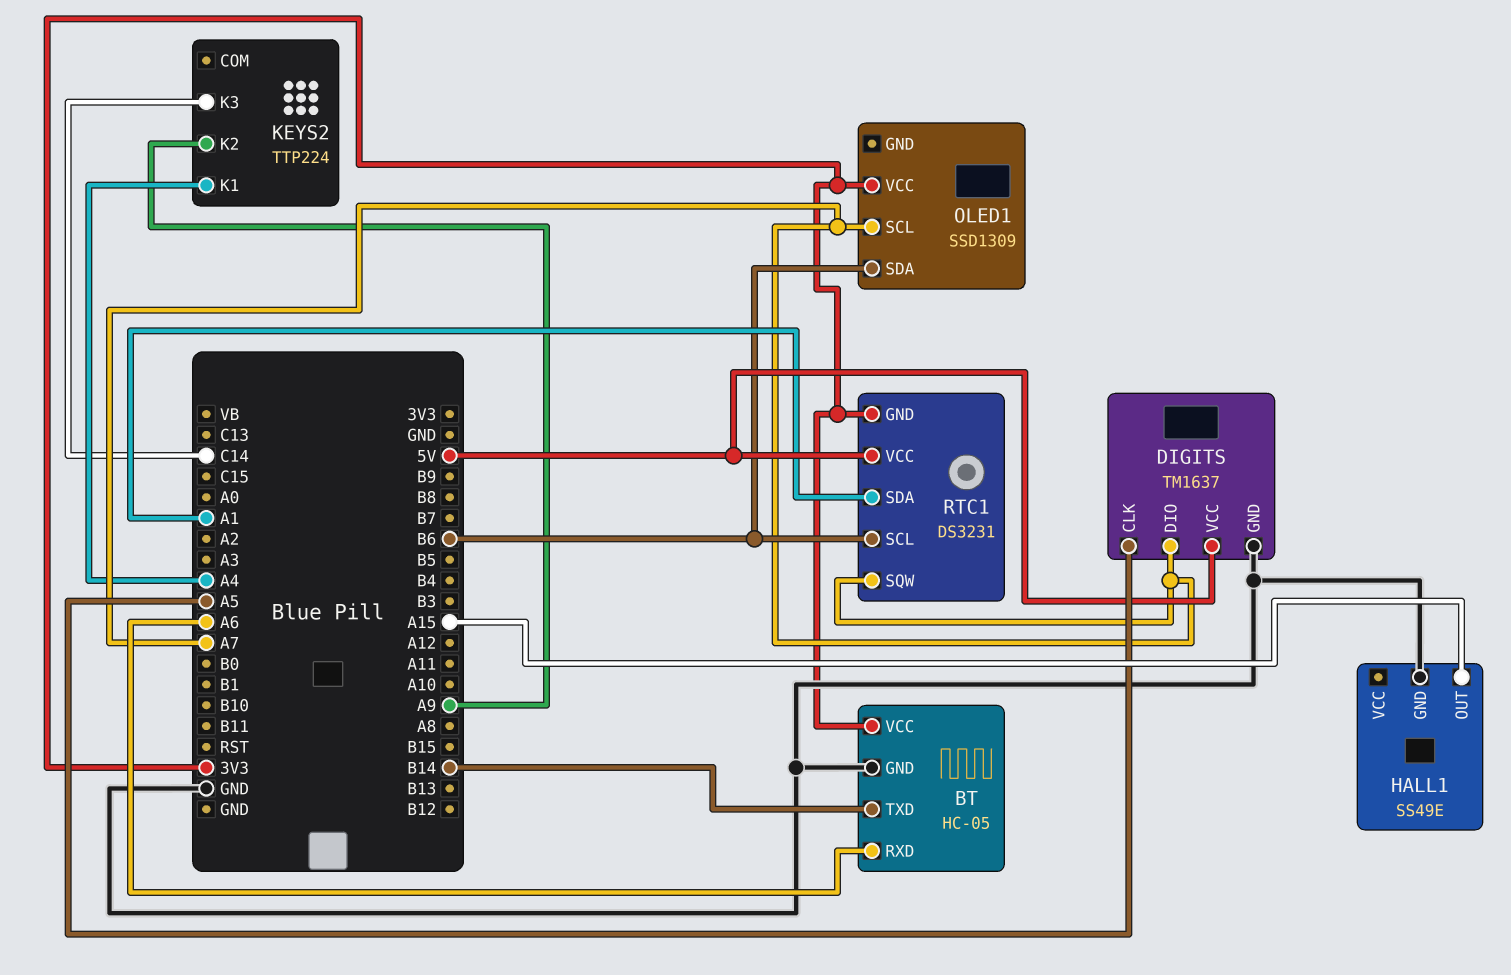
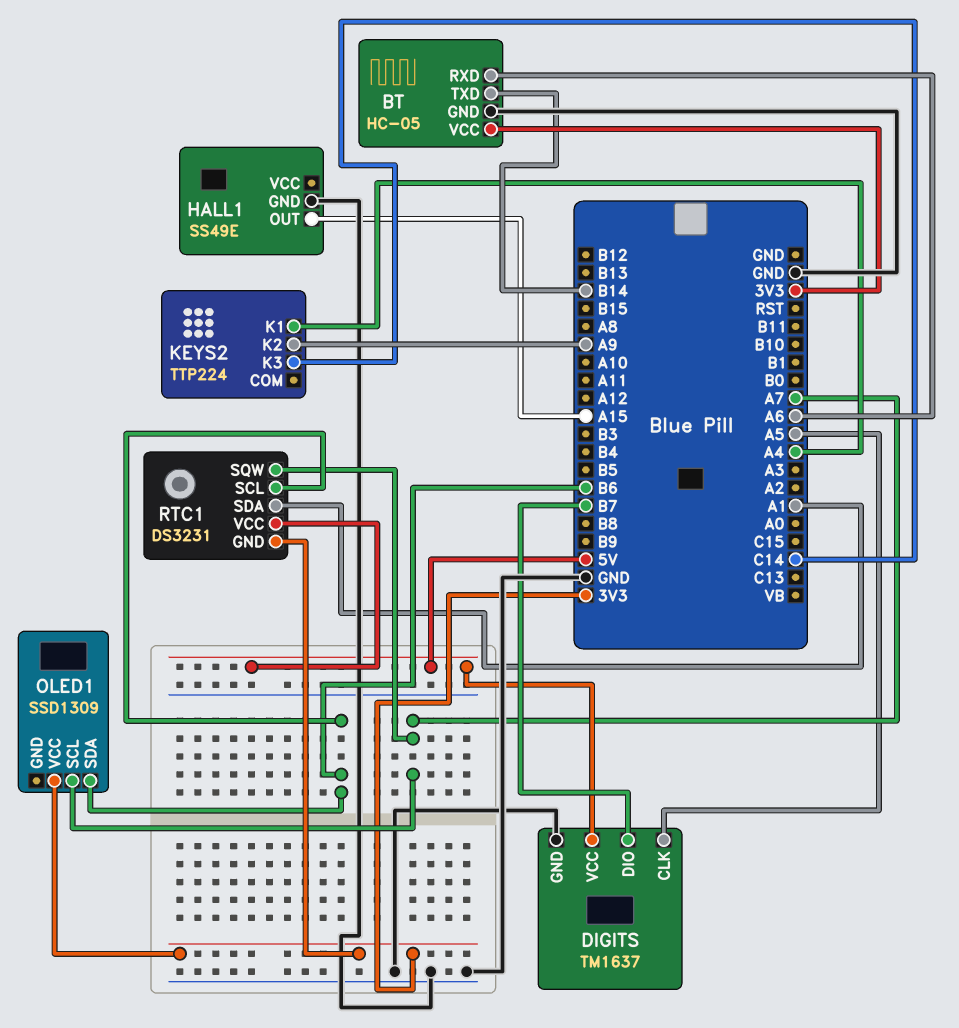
DIGITS pin DIO: A7 -> B7

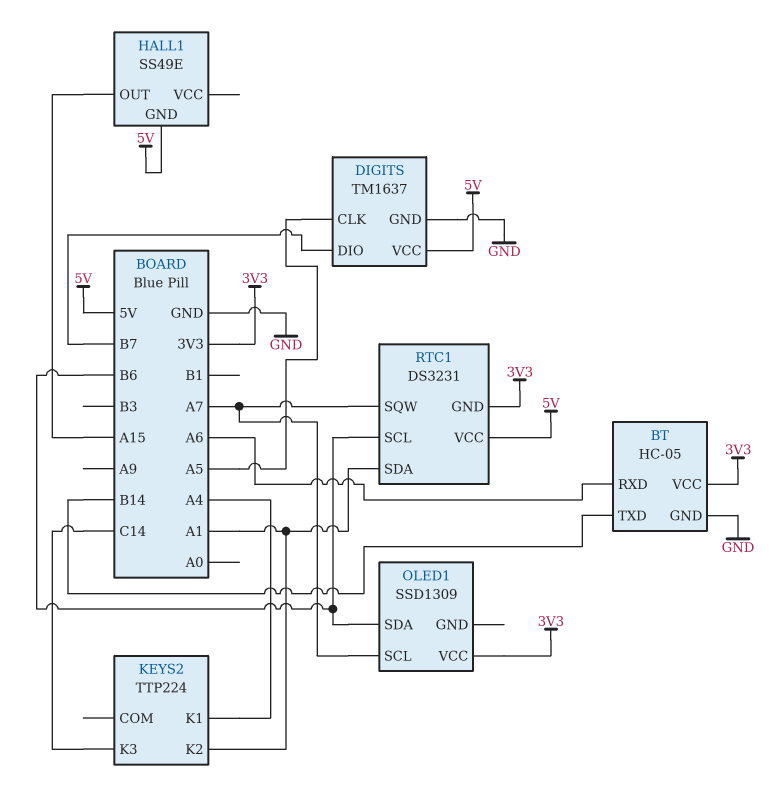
HALL1 pin GND: GND -> 5V
KEYS2 pin K2: A9 -> A1

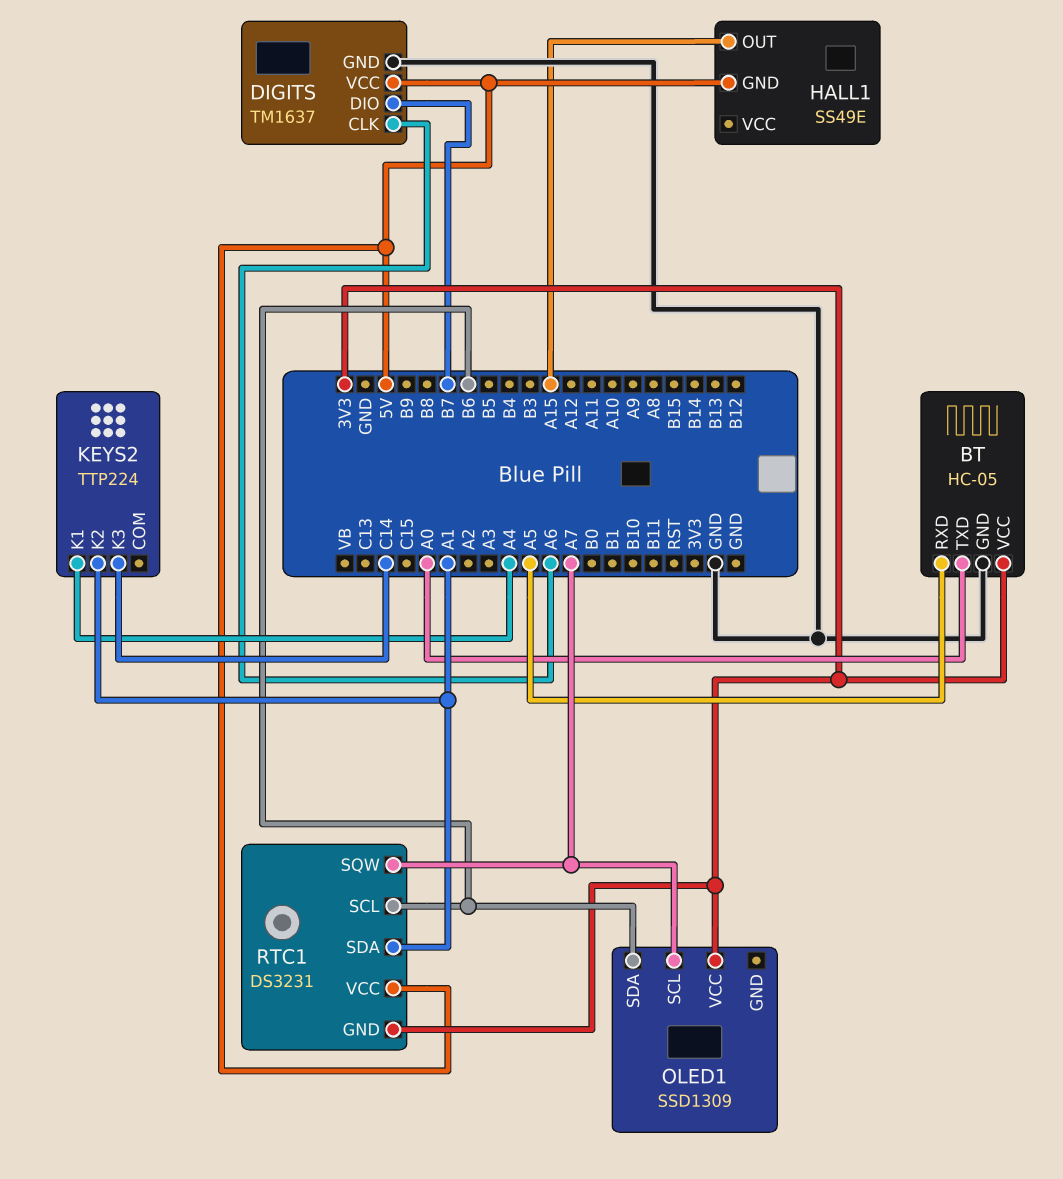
BT pin RXD: A6 -> A5
BT pin TXD: B14 -> A0
DIGITS pin CLK: A5 -> A6

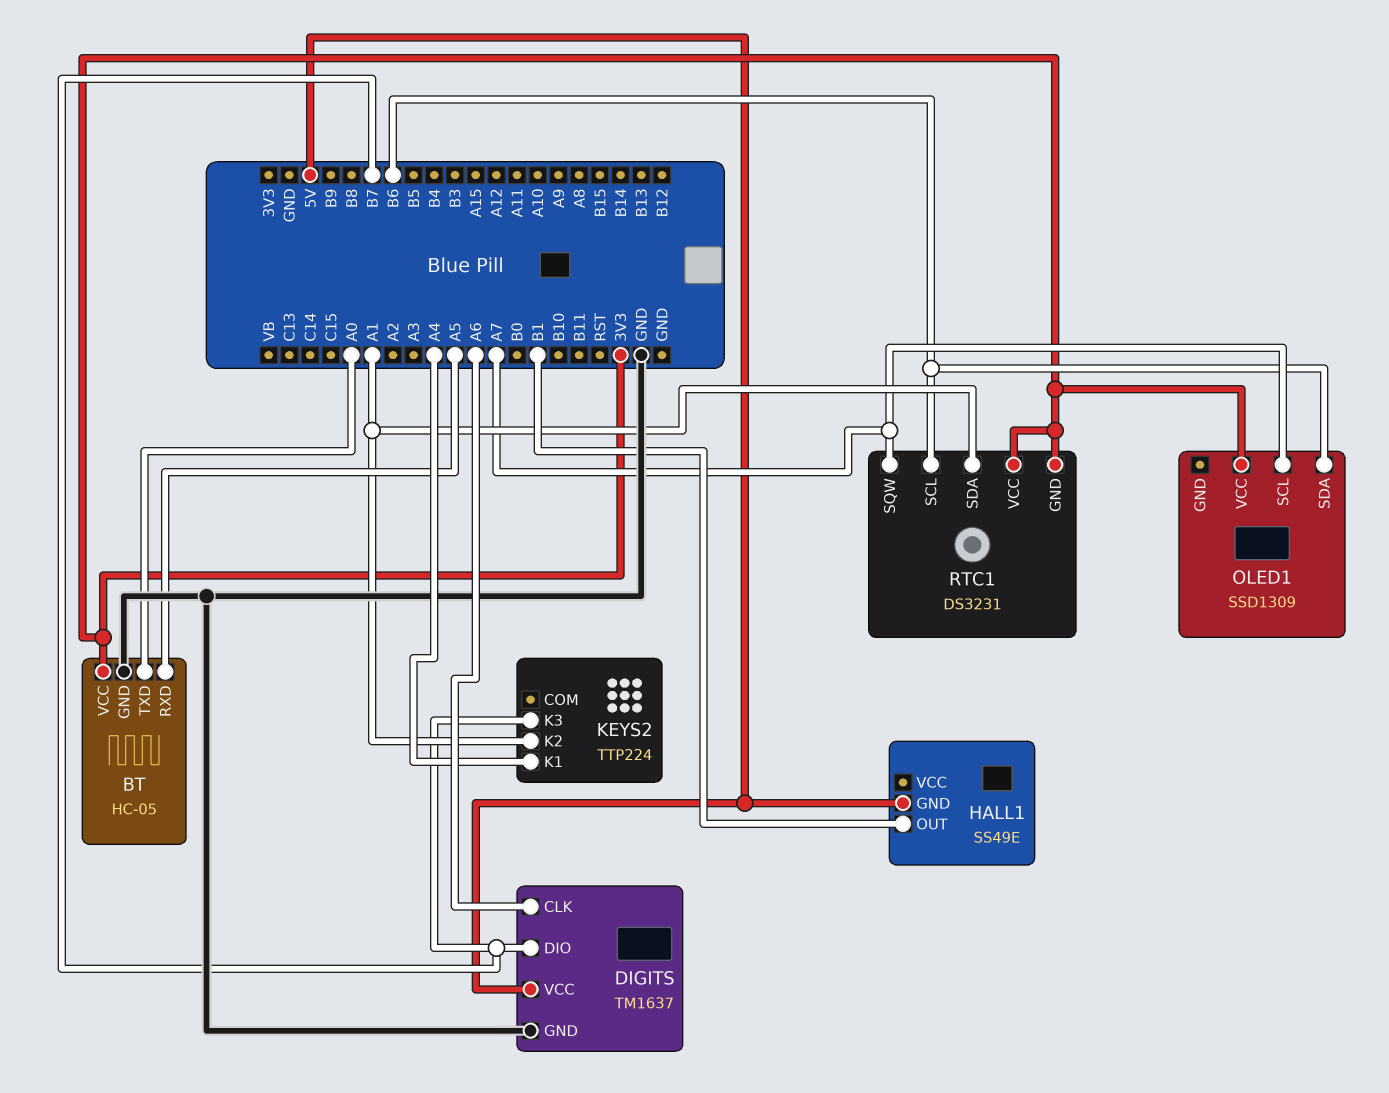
HALL1 pin OUT: A15 -> B1
KEYS2 pin K3: C14 -> B7
RTC1 pin VCC: 5V -> 3V3

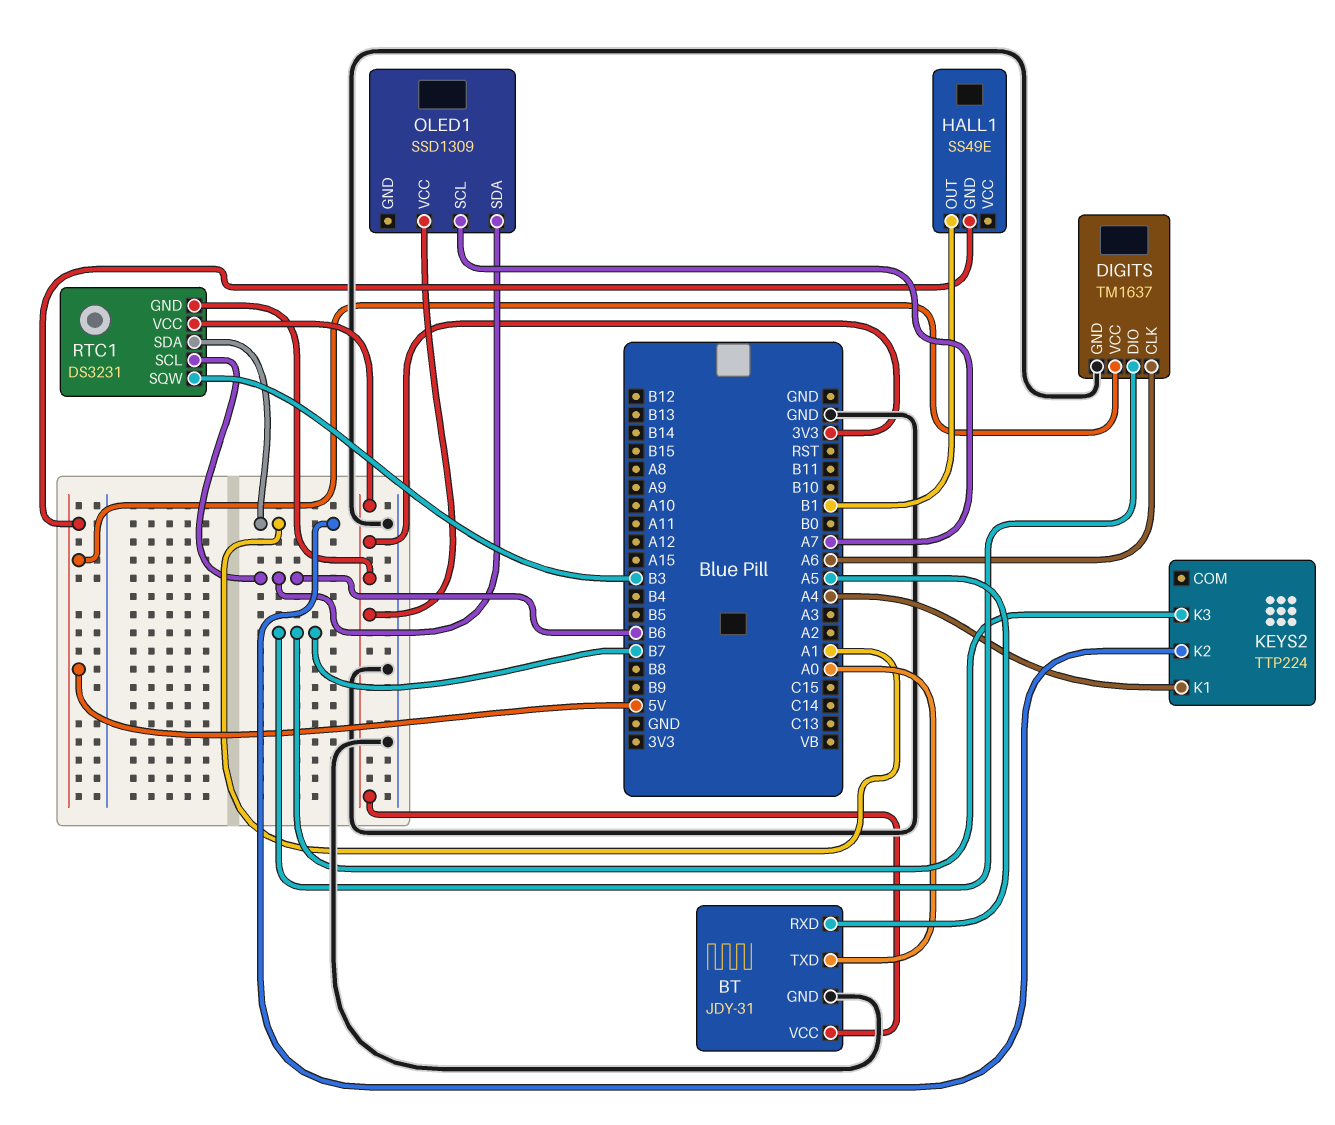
BT: HC-05 -> JDY-31
RTC1 pin SQW: A7 -> B3

